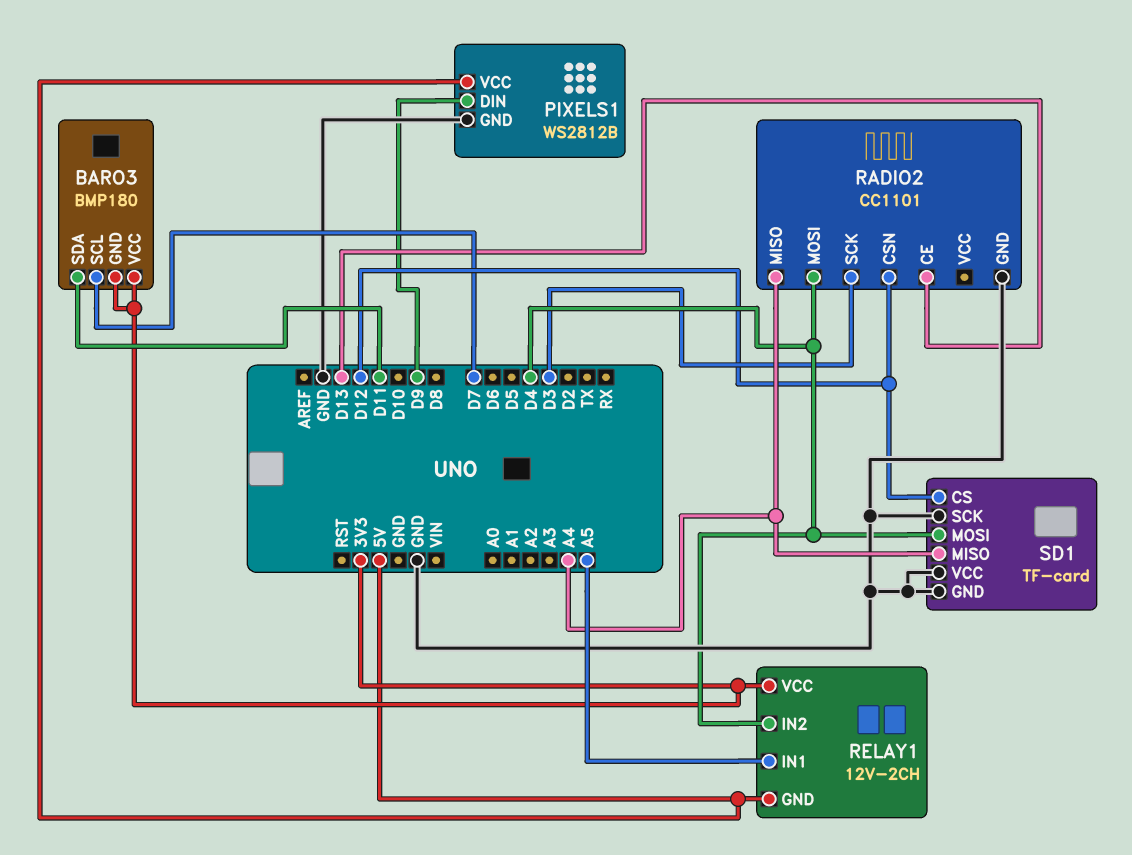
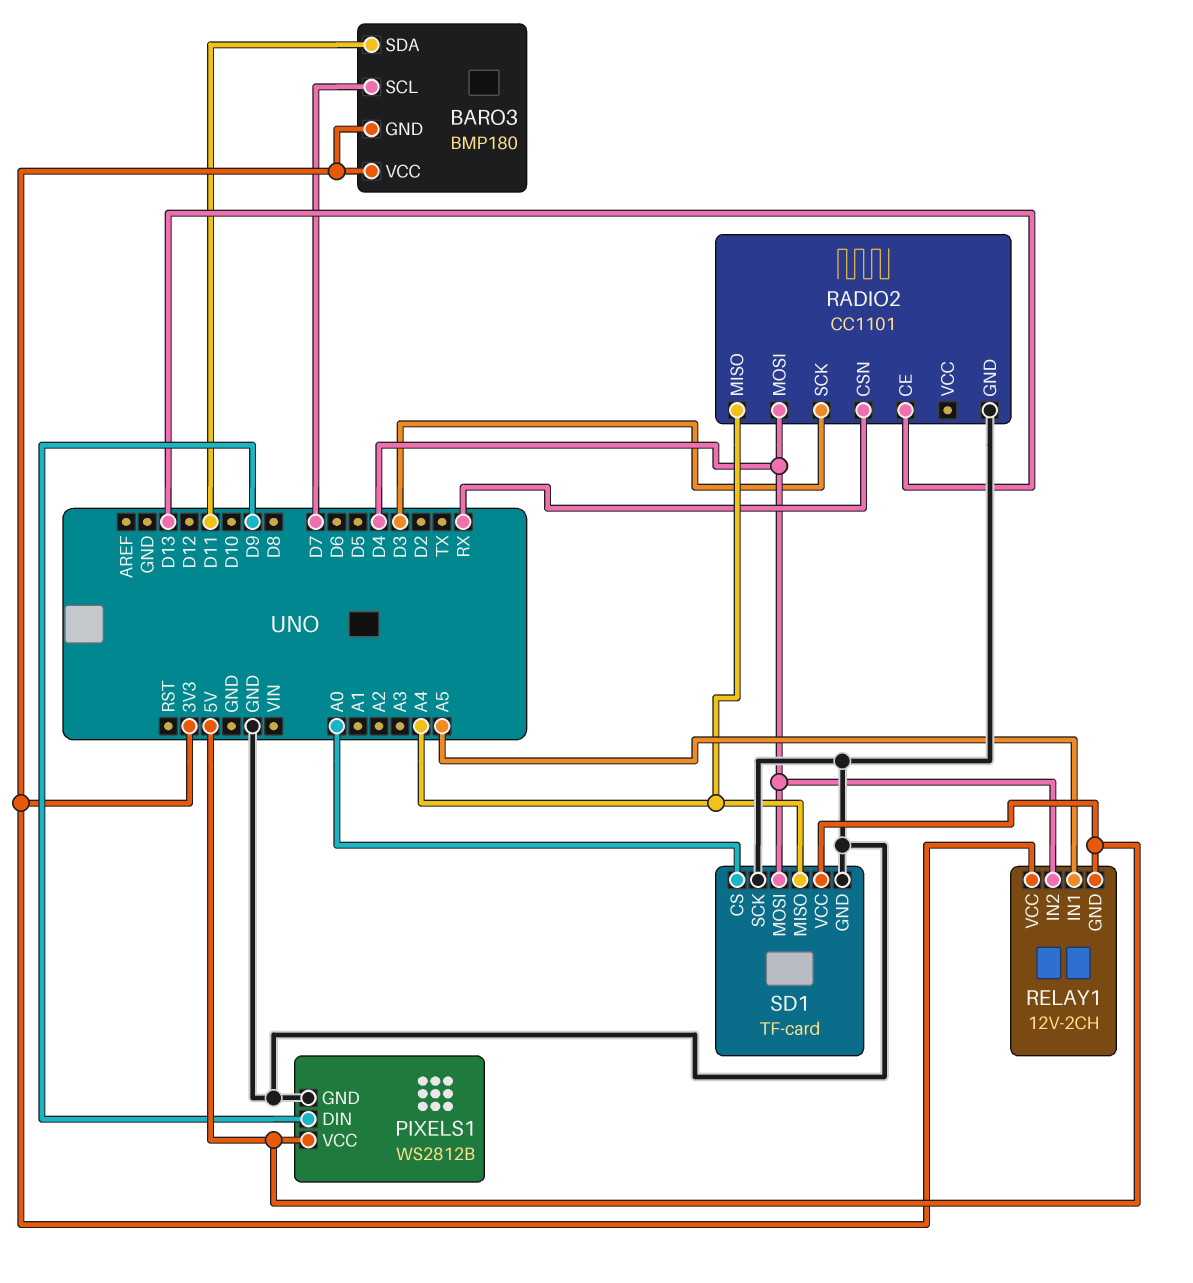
RADIO2 pin CSN: D12 -> RX
SD1 pin CS: D12 -> A0
SD1 pin VCC: GND -> 5V

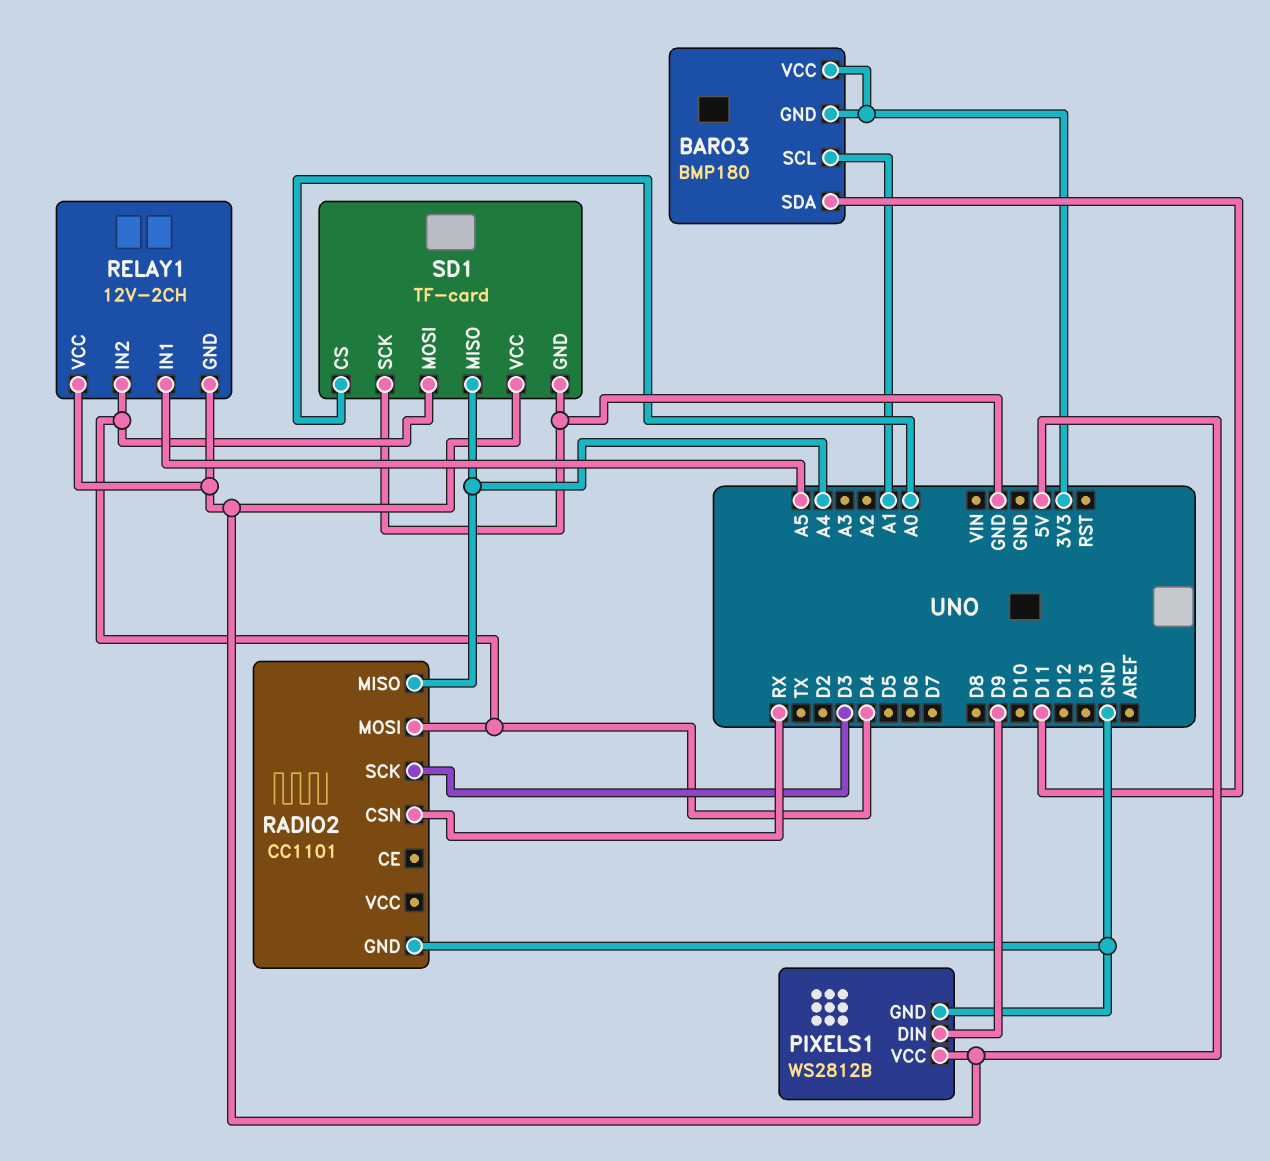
BARO3 pin SCL: D7 -> A1
RADIO2 pin CE: D13 -> none
RELAY1 pin VCC: 3V3 -> 5V

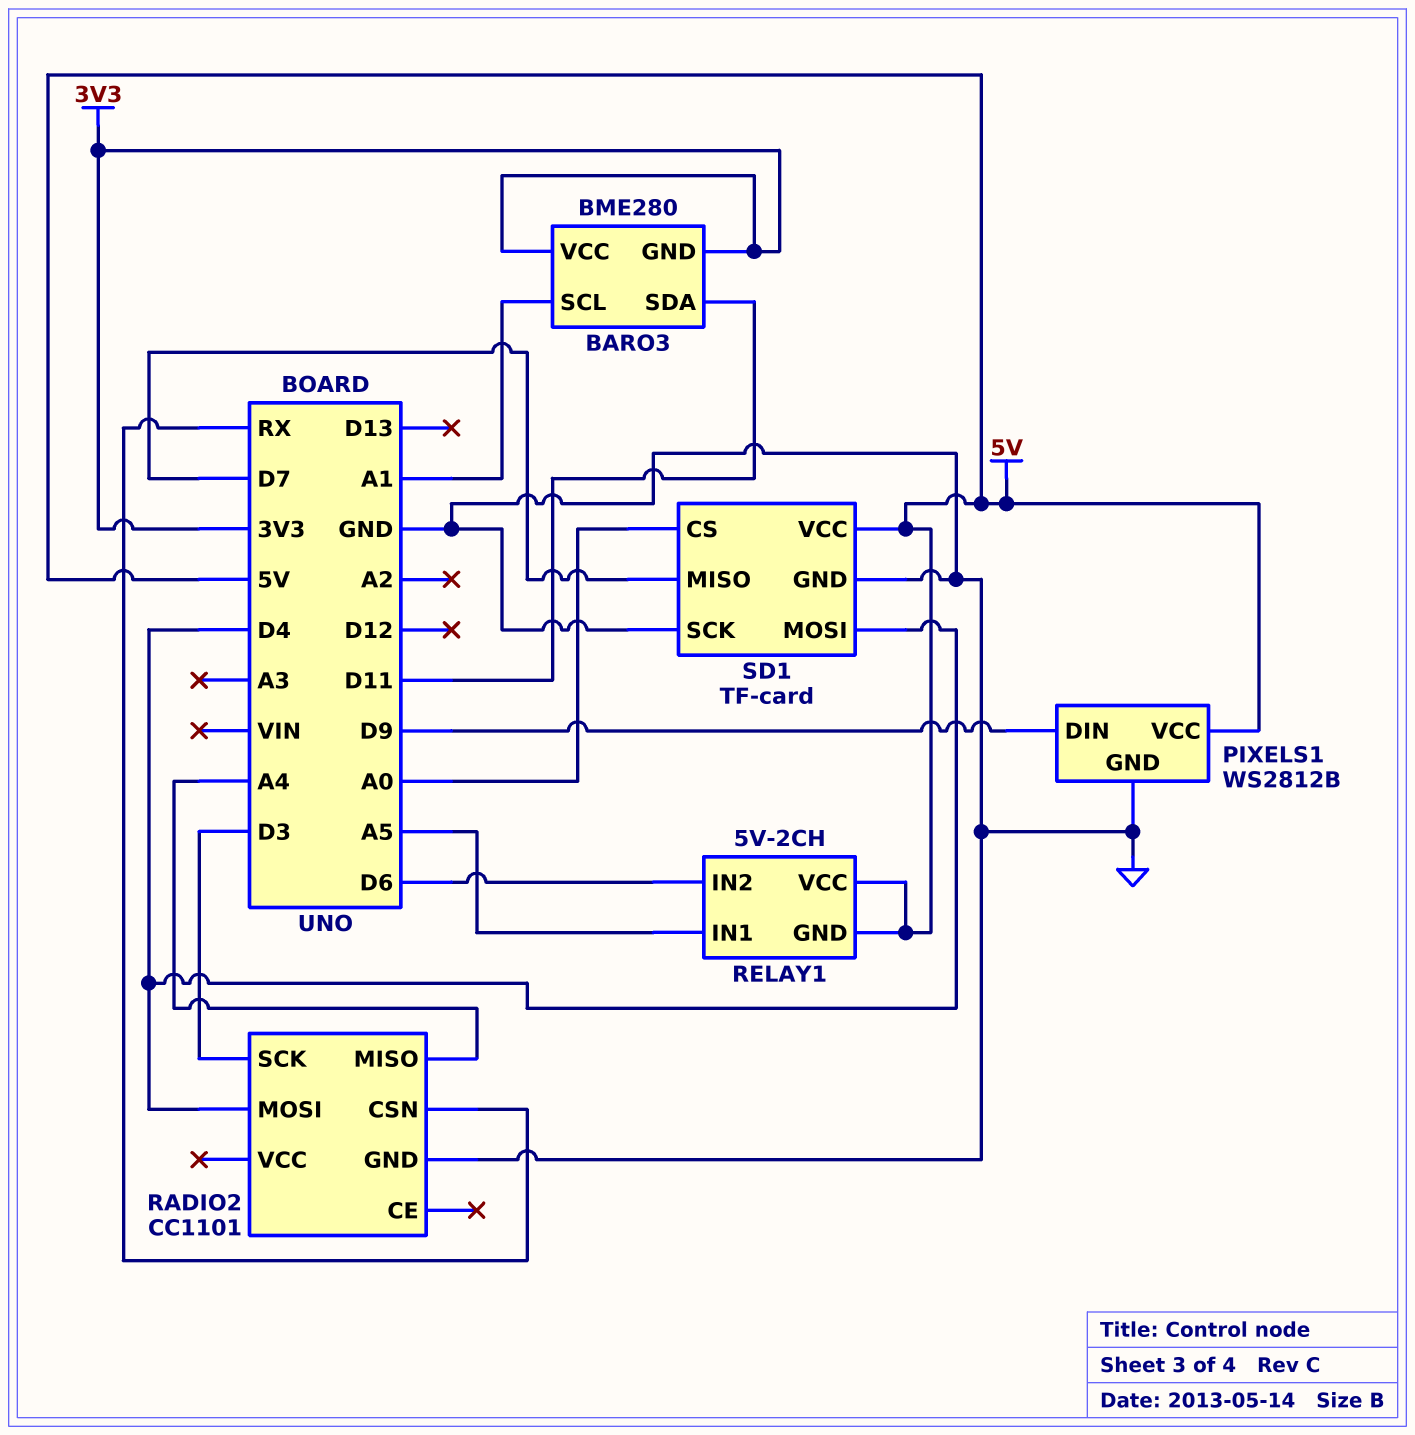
BARO3: BMP180 -> BME280
RELAY1: 12V-2CH -> 5V-2CH
RELAY1 pin IN2: D4 -> D6
SD1 pin MISO: A4 -> D7

